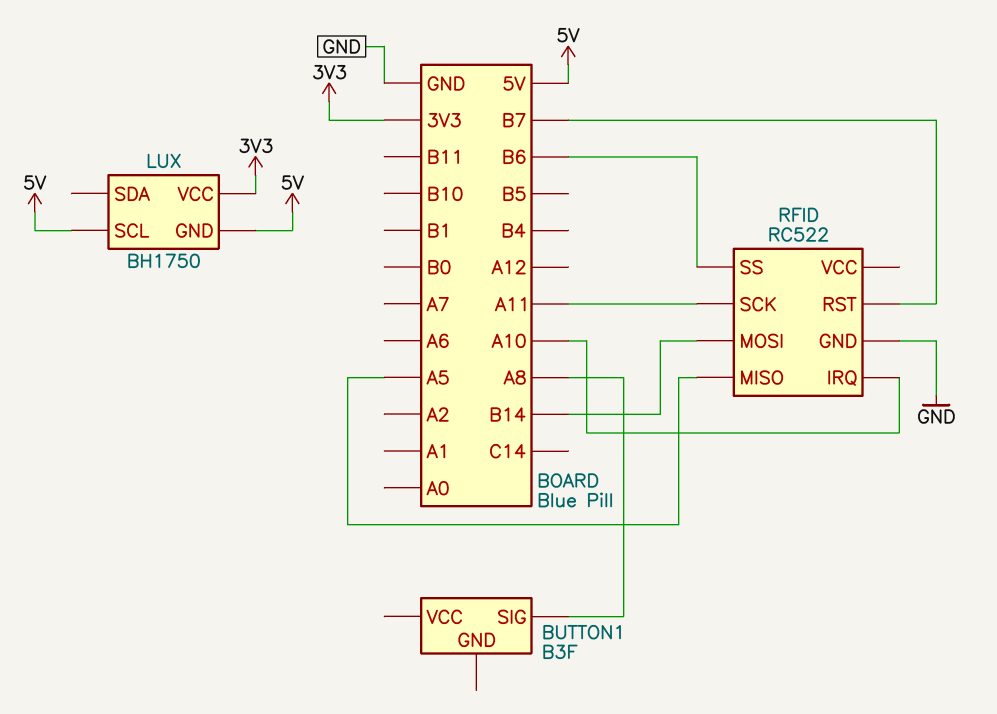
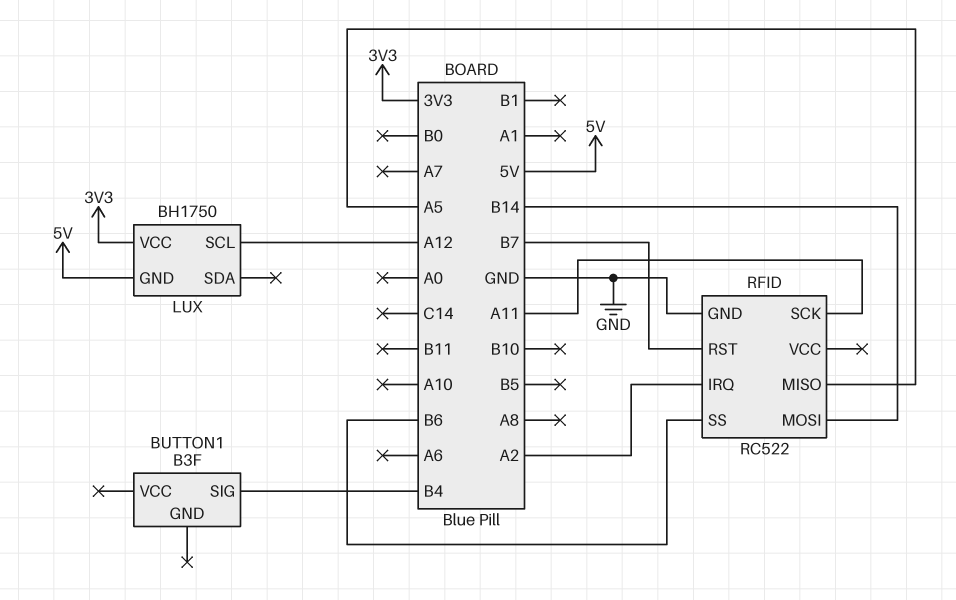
BUTTON1 pin SIG: A8 -> B4
LUX pin SCL: 5V -> A12
RFID pin IRQ: A10 -> A2

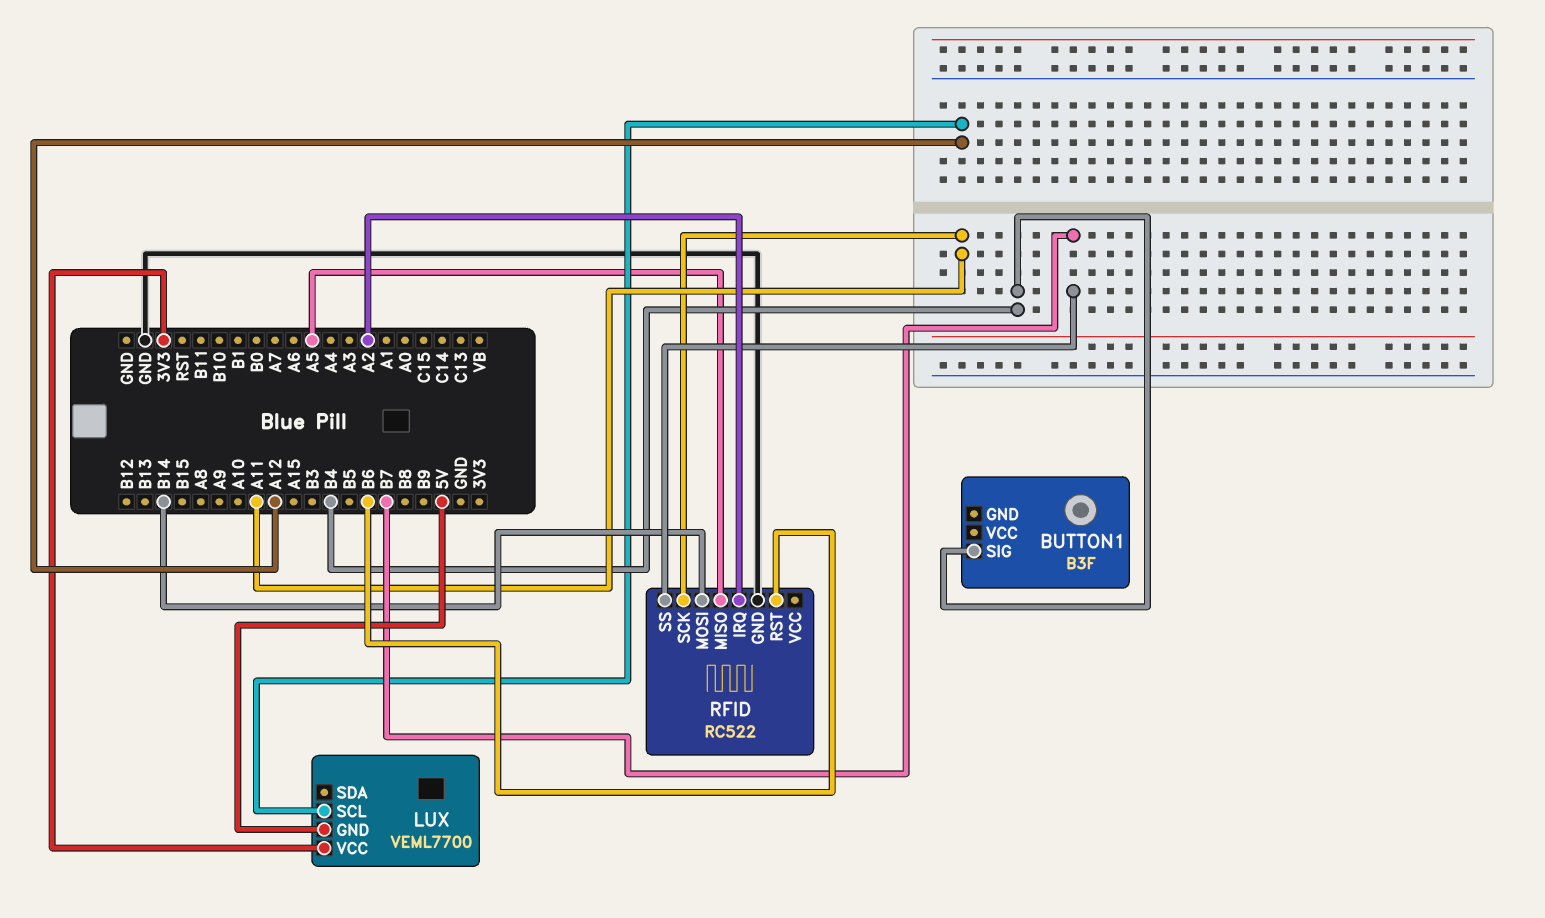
LUX: BH1750 -> VEML7700
RFID pin RST: B7 -> B6
RFID pin SS: B6 -> B7

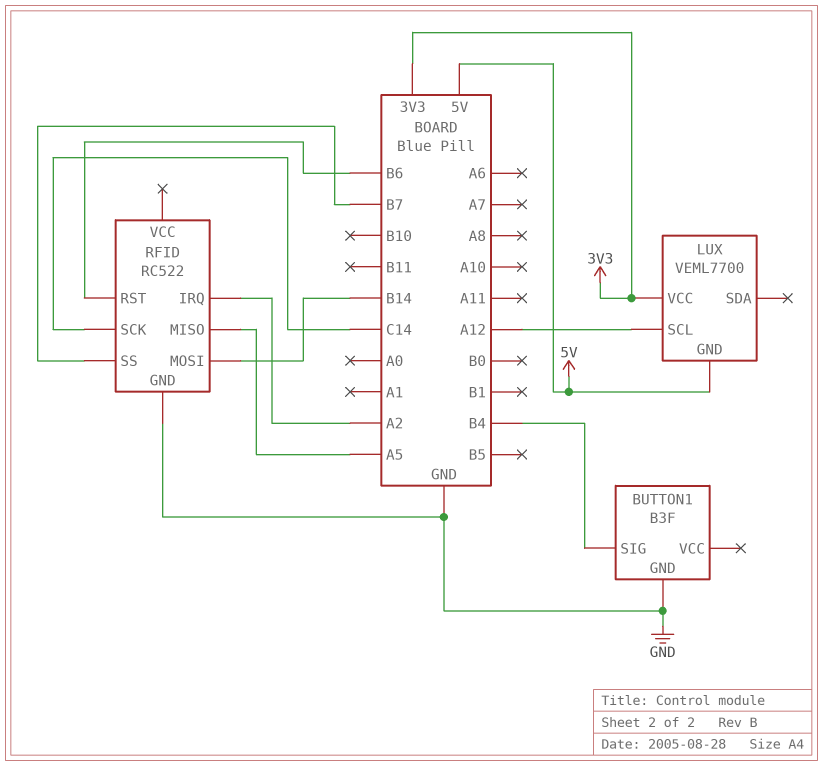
BUTTON1 pin GND: none -> GND
RFID pin SCK: A11 -> C14

